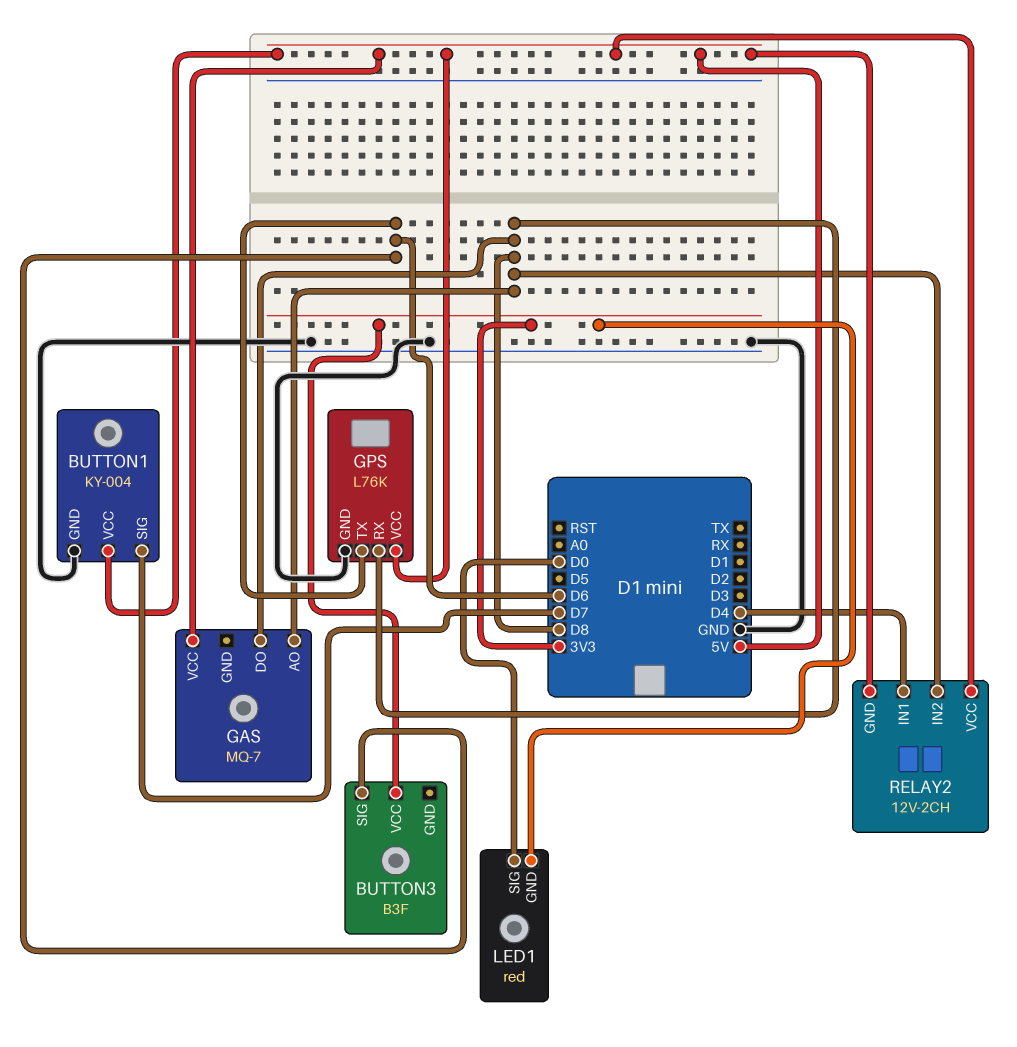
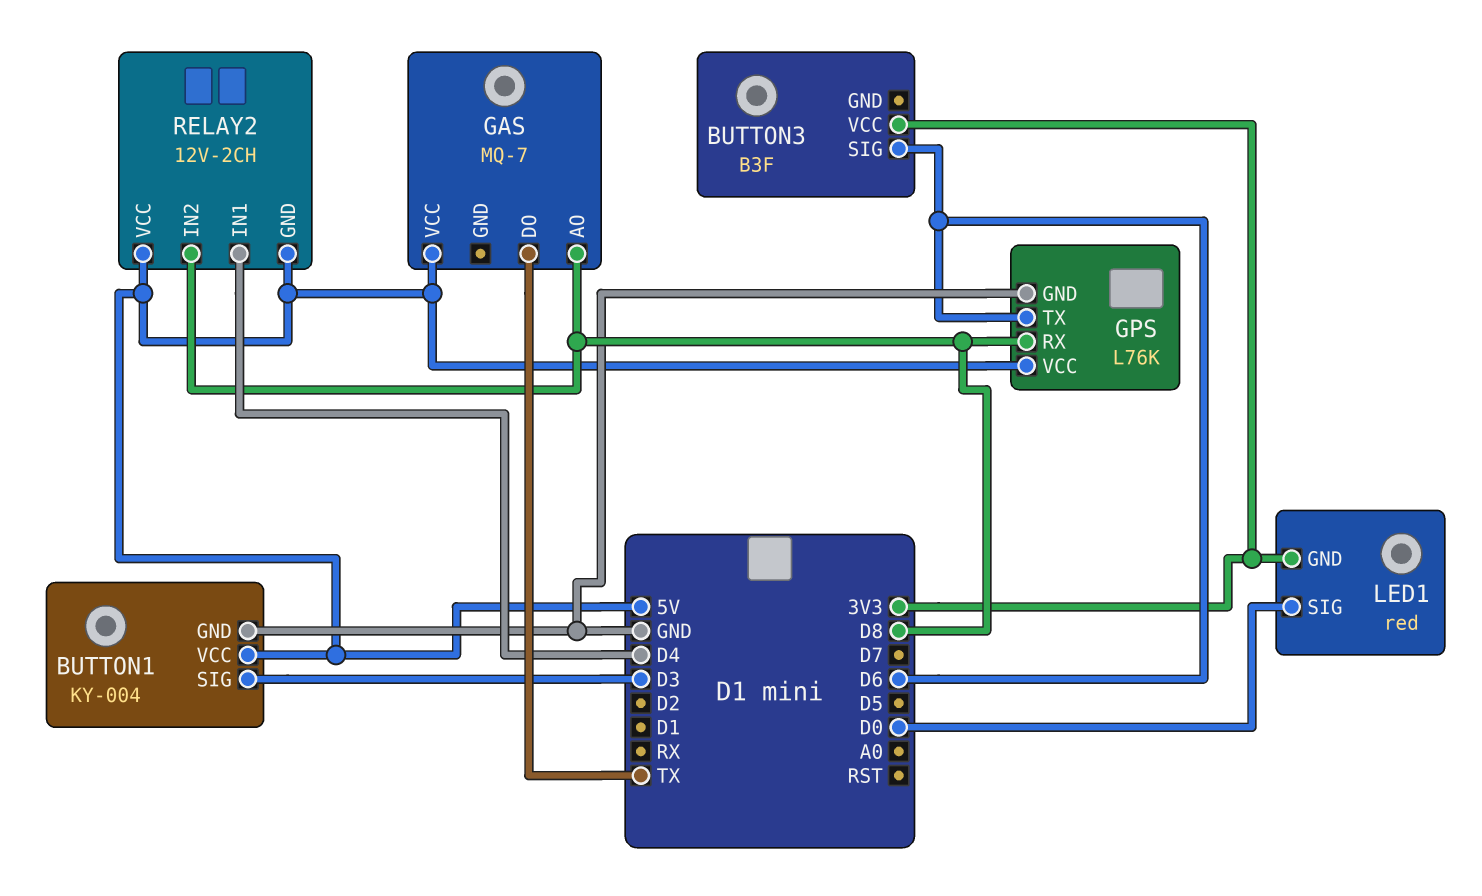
BUTTON1 pin SIG: D7 -> D3
GAS pin DO: D8 -> TX

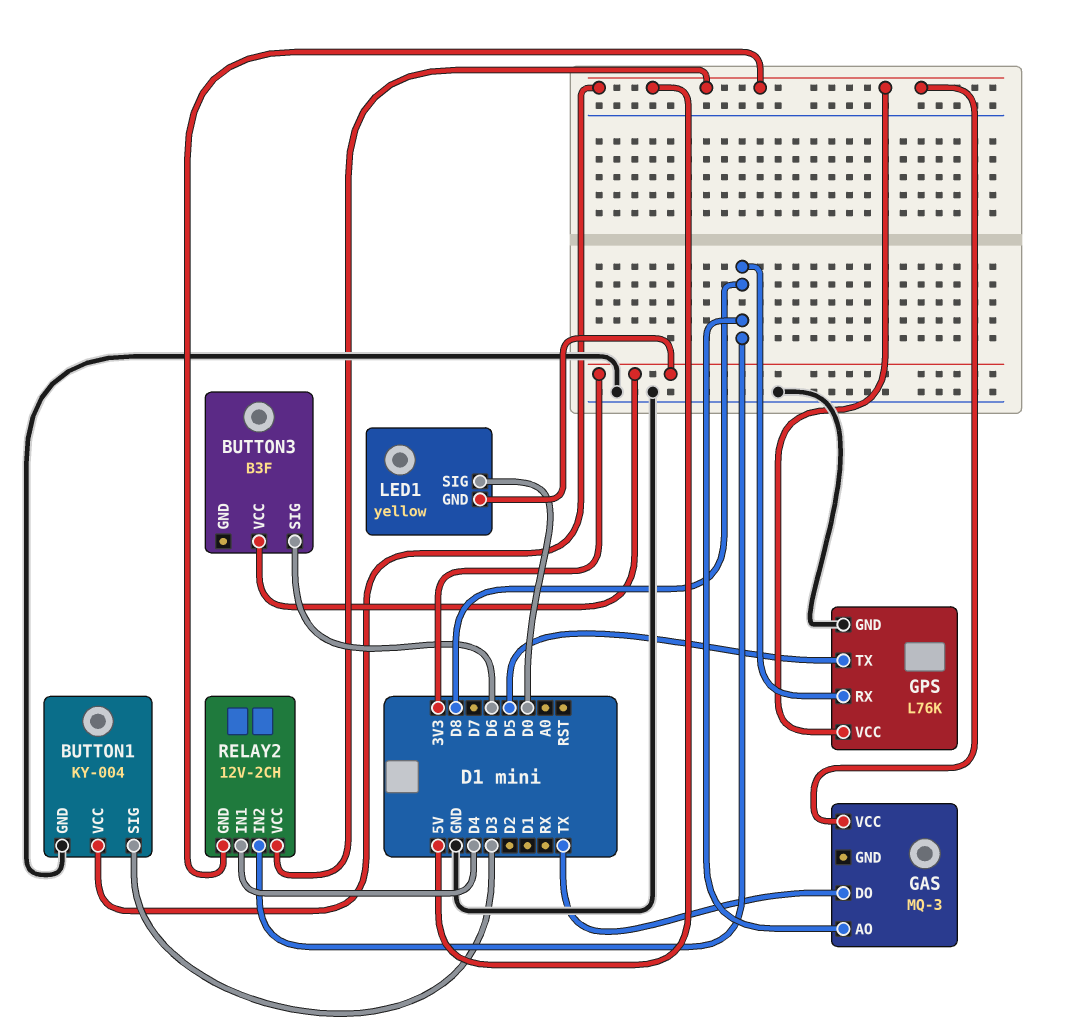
GAS: MQ-7 -> MQ-3
GPS pin TX: D6 -> D5
LED1: red -> yellow

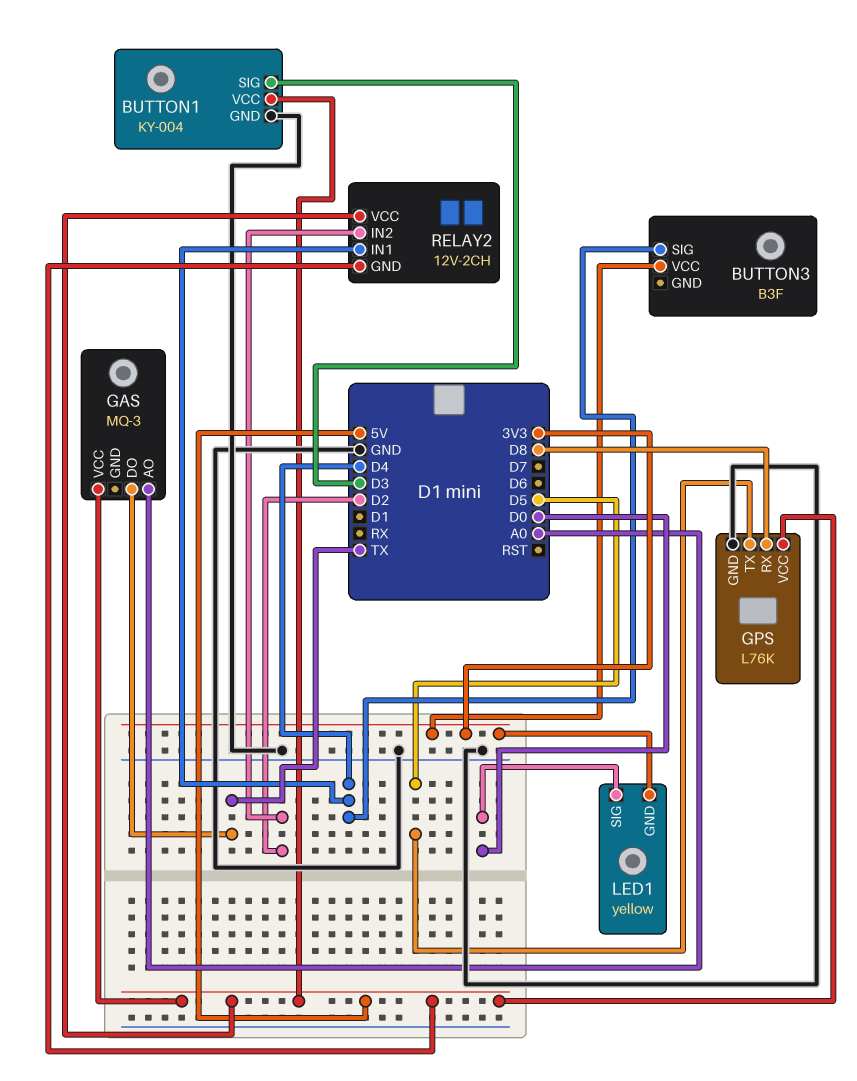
BUTTON3 pin SIG: D6 -> D4
GAS pin AO: D8 -> A0
RELAY2 pin IN2: D8 -> D2

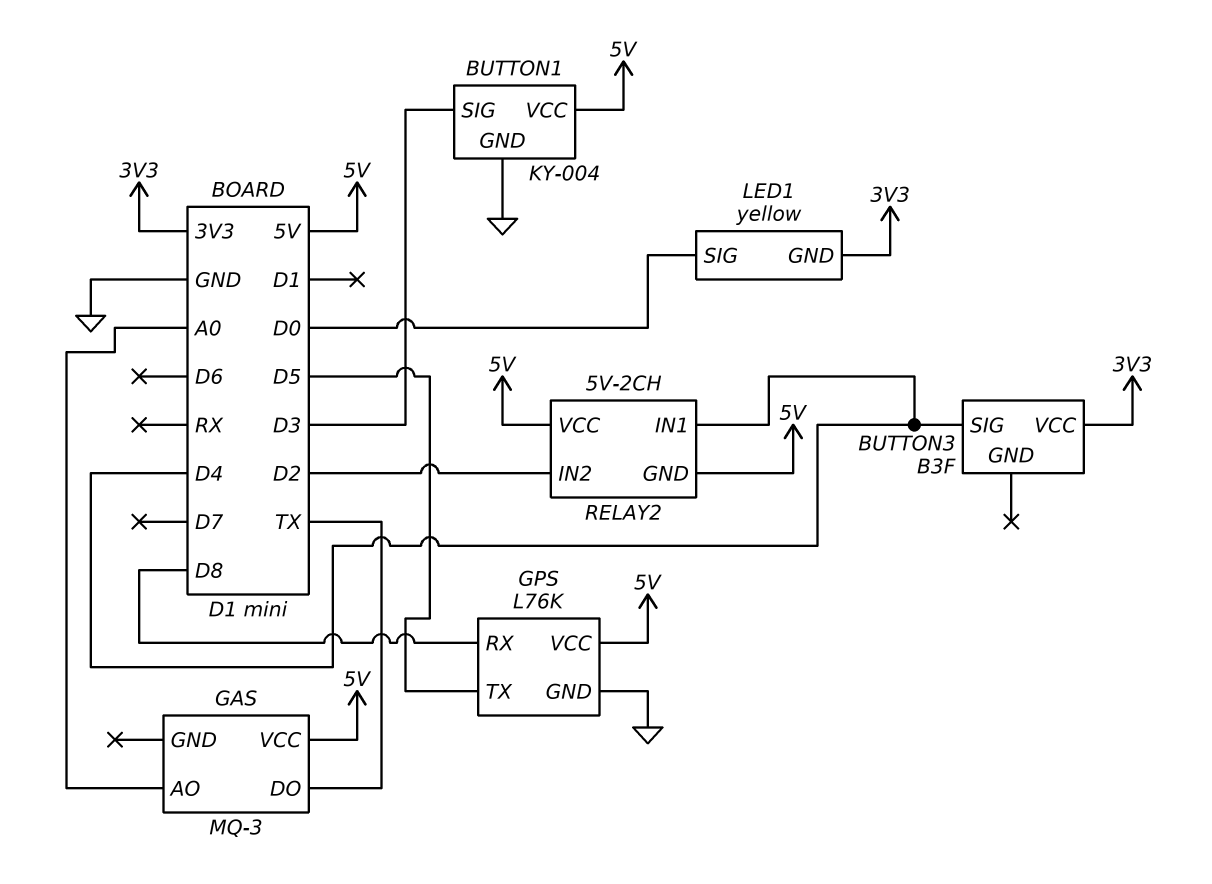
RELAY2: 12V-2CH -> 5V-2CH

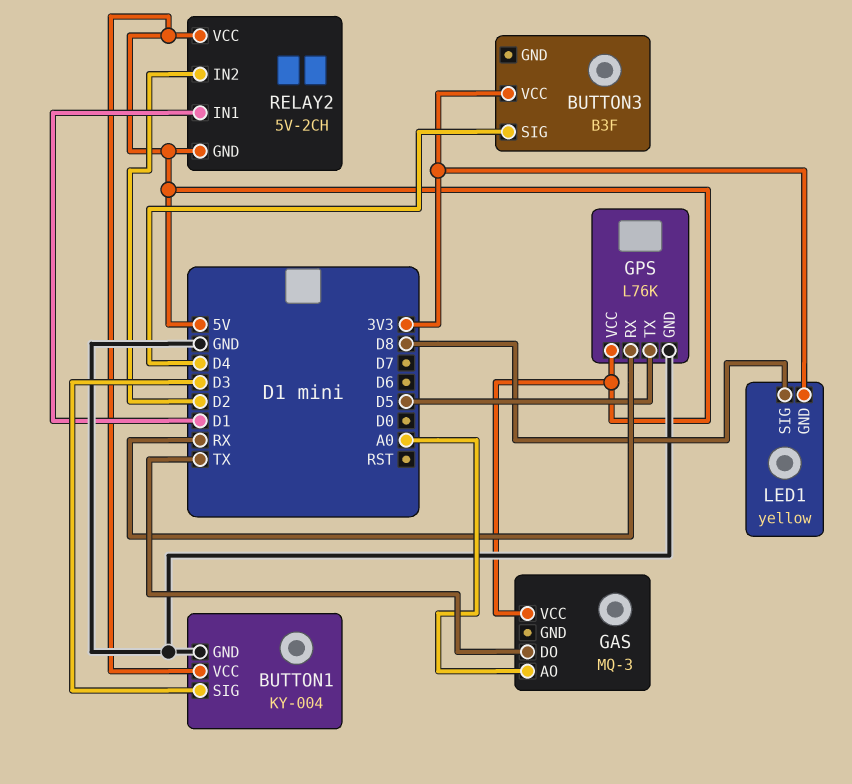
GPS pin RX: D8 -> RX
LED1 pin SIG: D0 -> D8
RELAY2 pin IN1: D4 -> D1

